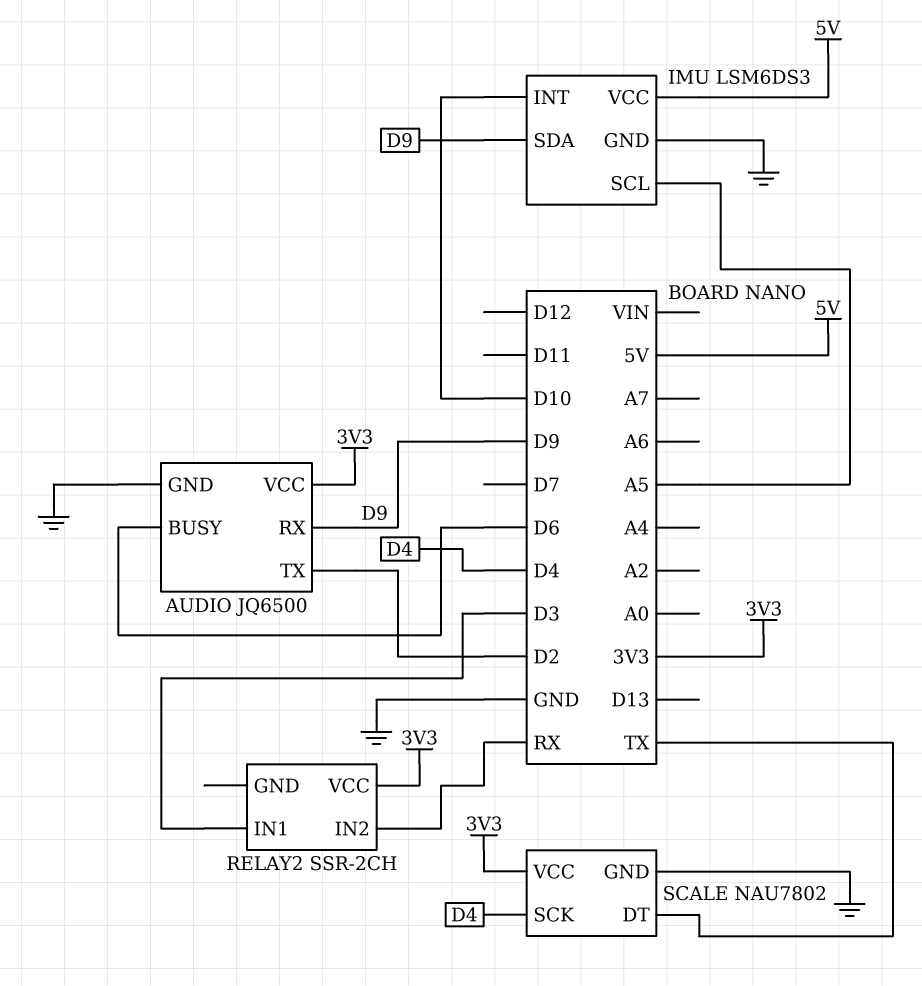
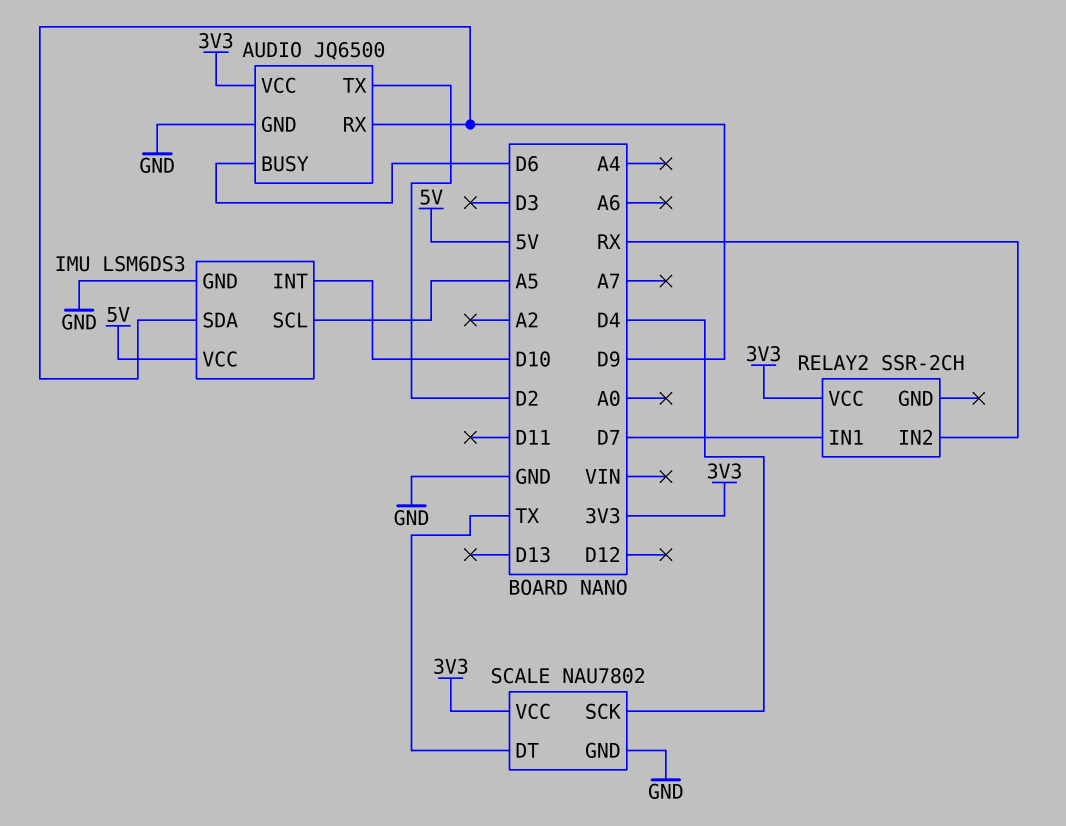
RELAY2 pin IN1: D3 -> D7

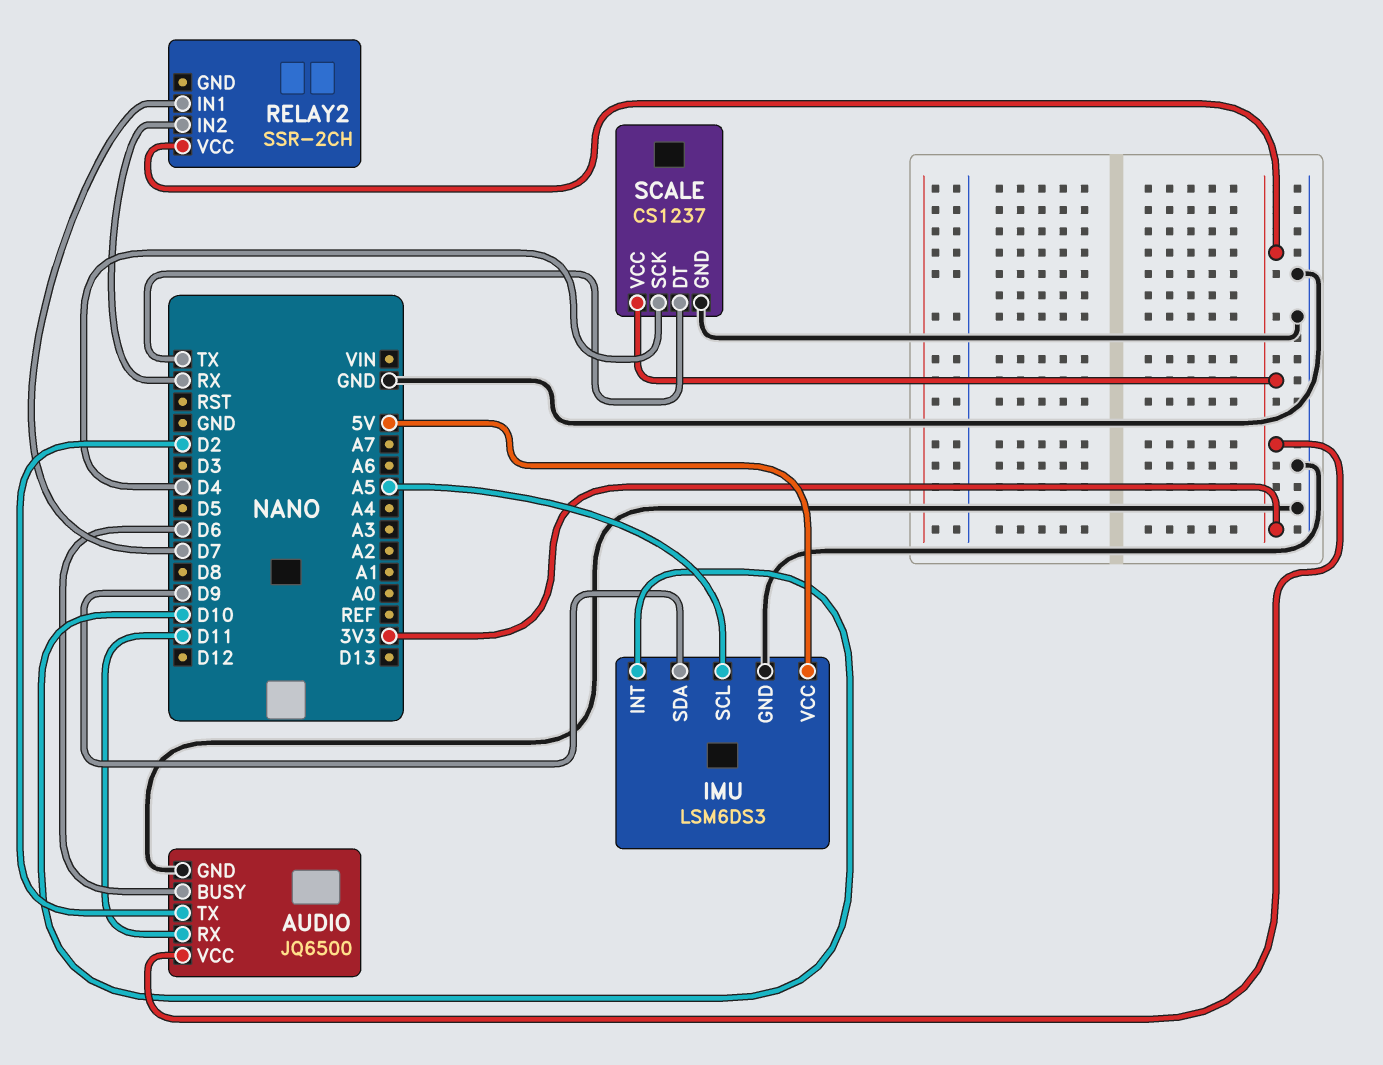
AUDIO pin RX: D9 -> D11
SCALE: NAU7802 -> CS1237

